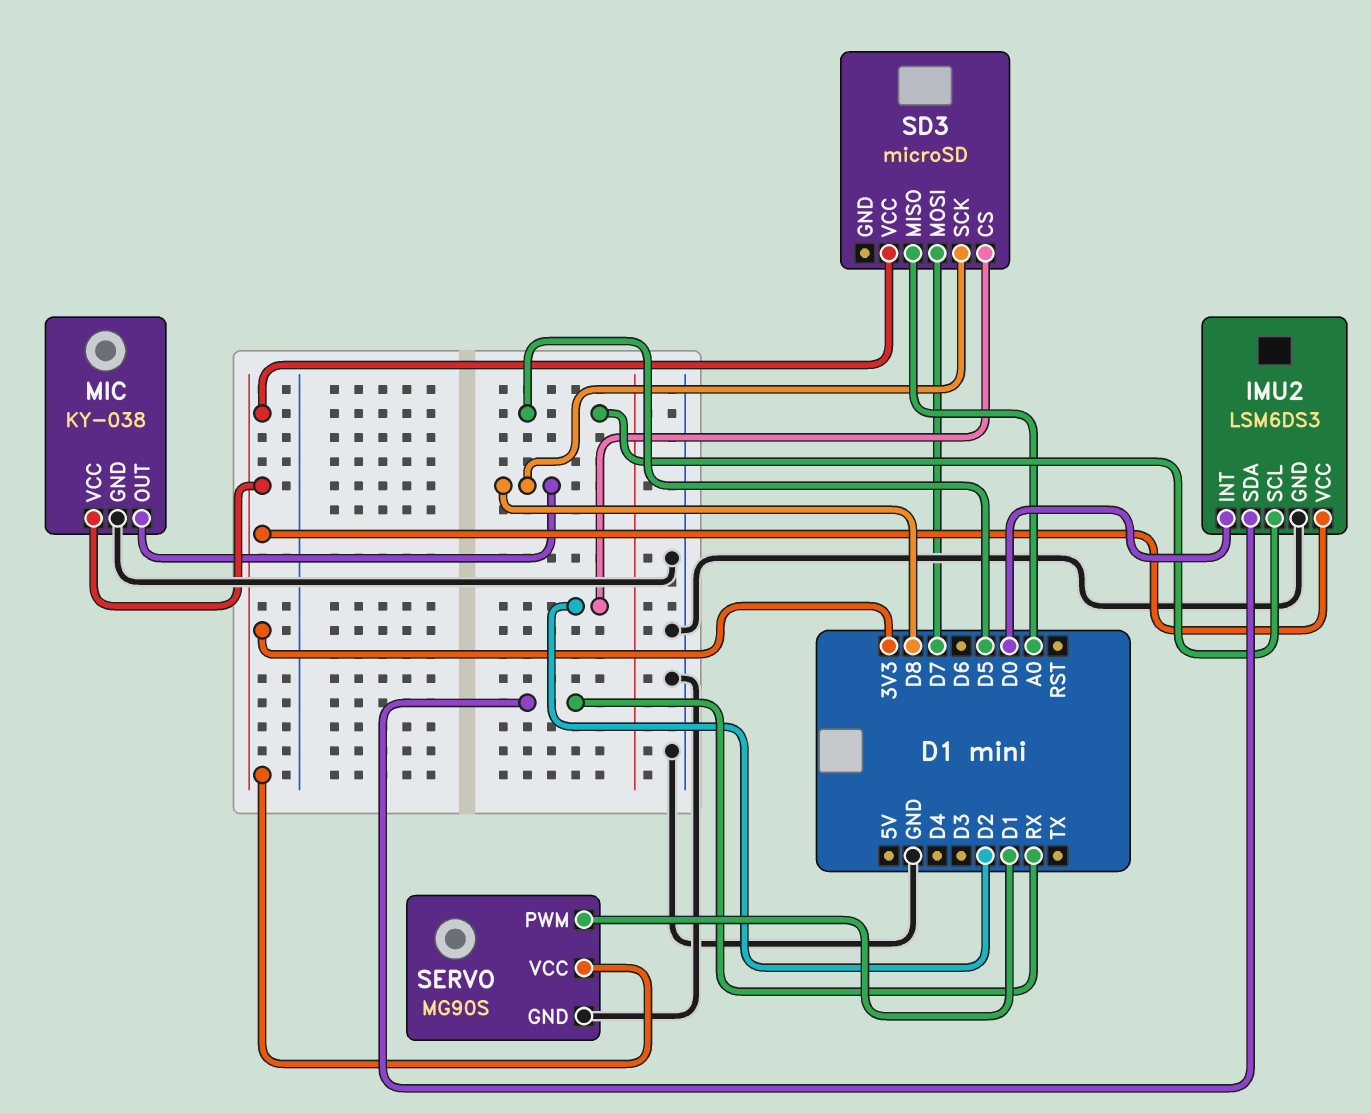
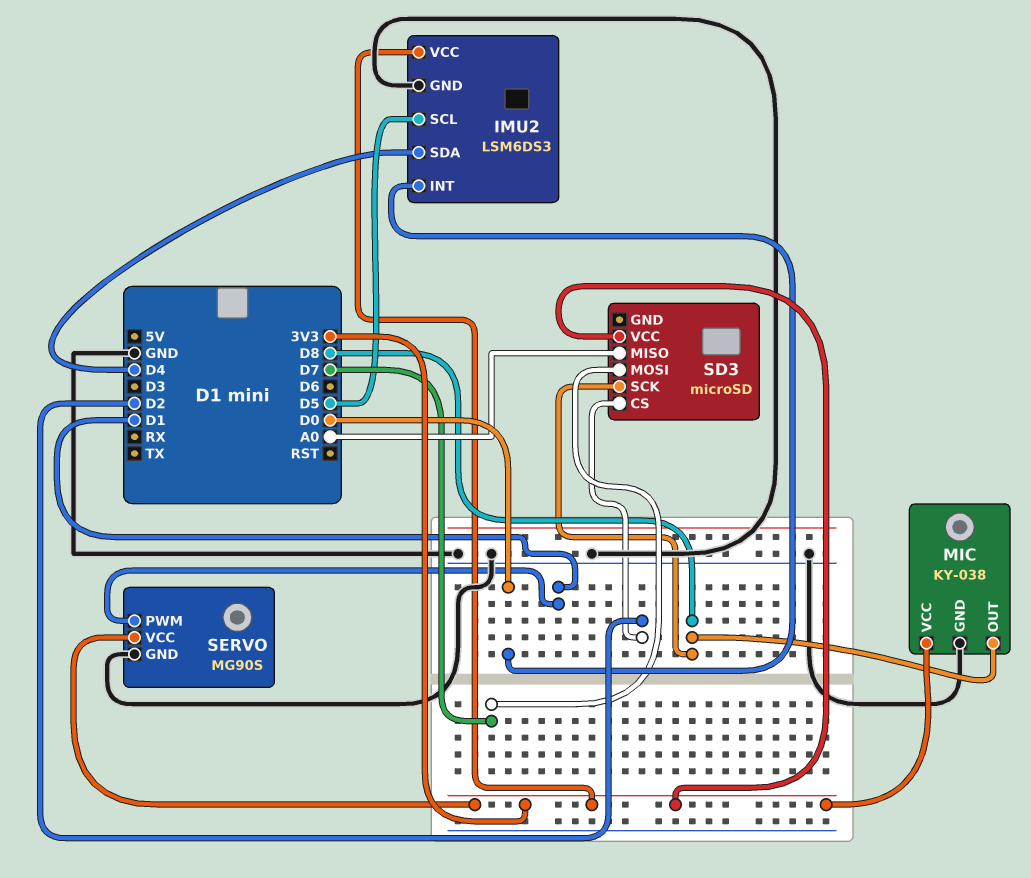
IMU2 pin SDA: RX -> D4

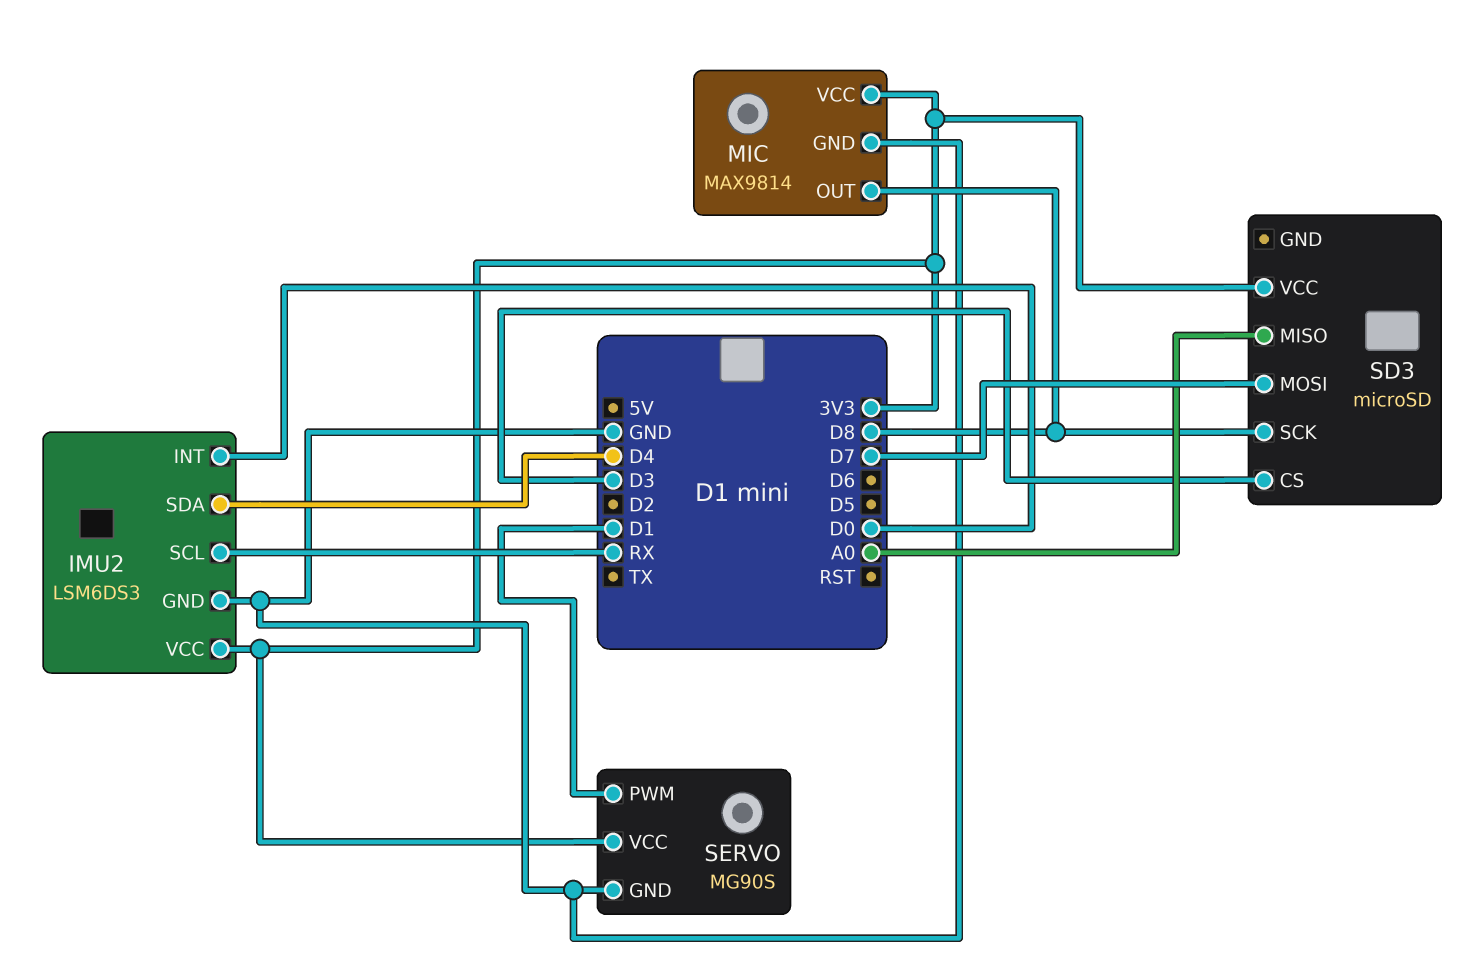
IMU2 pin SCL: D5 -> RX
MIC: KY-038 -> MAX9814
SD3 pin CS: D2 -> D3

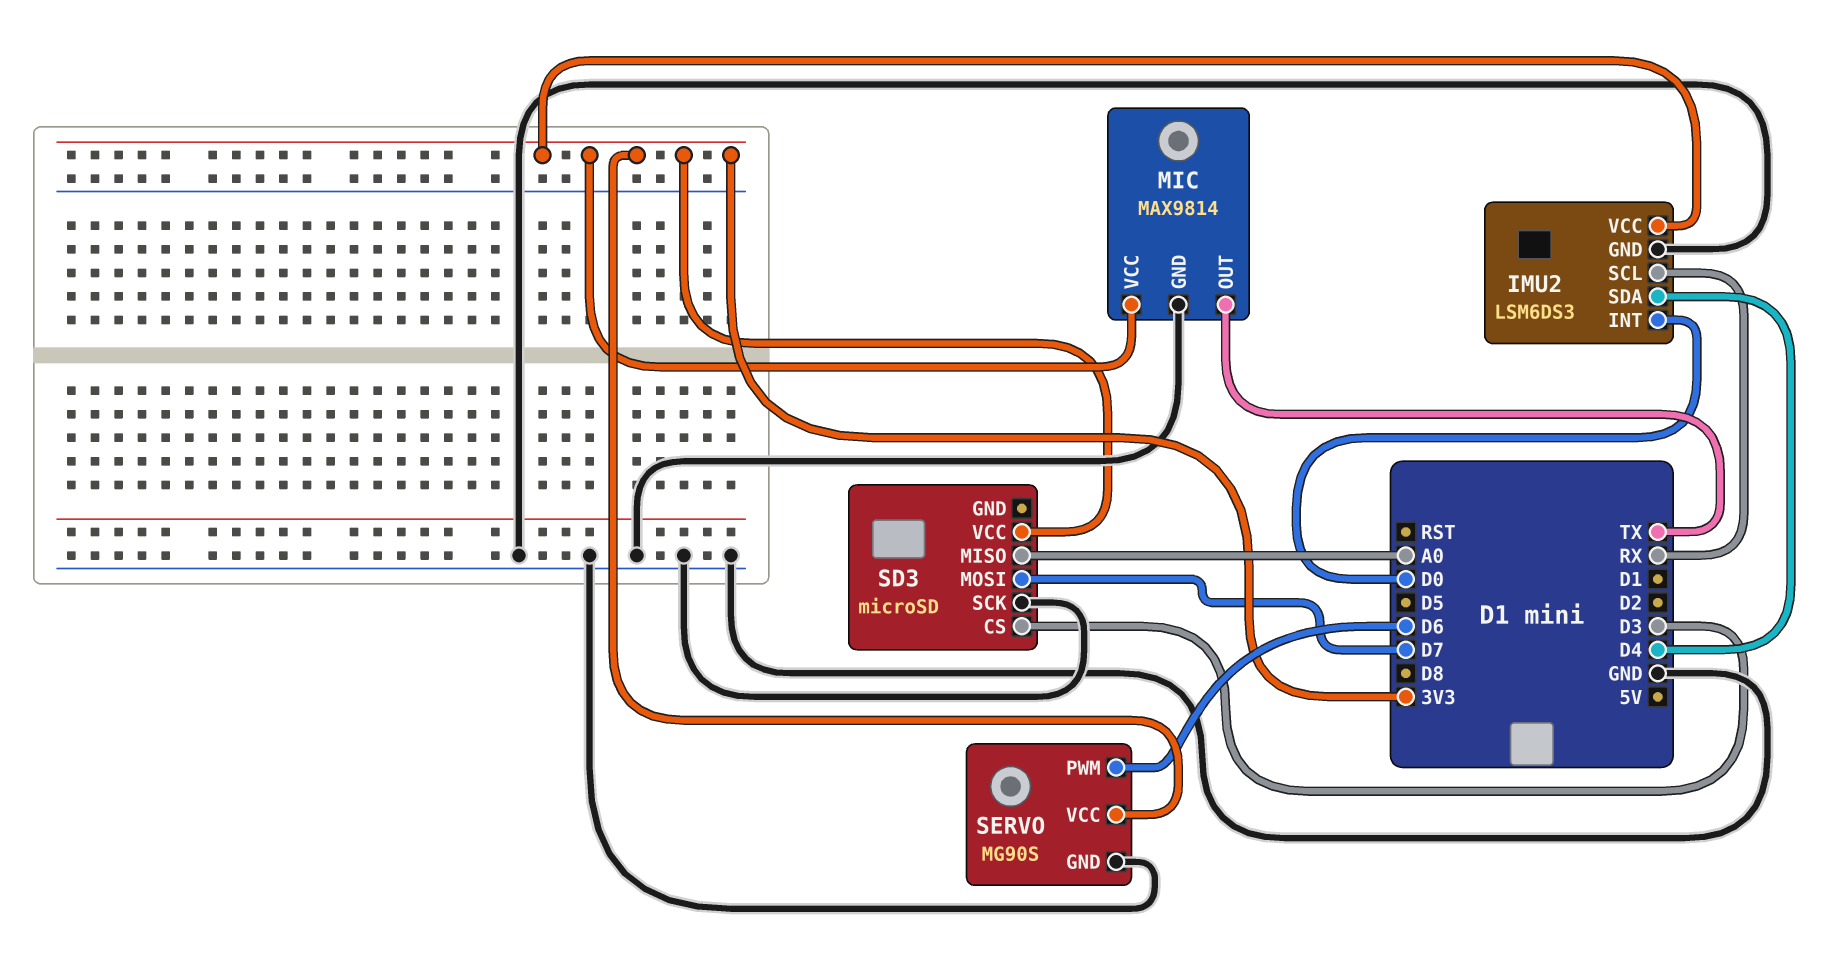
MIC pin OUT: D8 -> TX
SD3 pin SCK: D8 -> GND
SERVO pin PWM: D1 -> D6

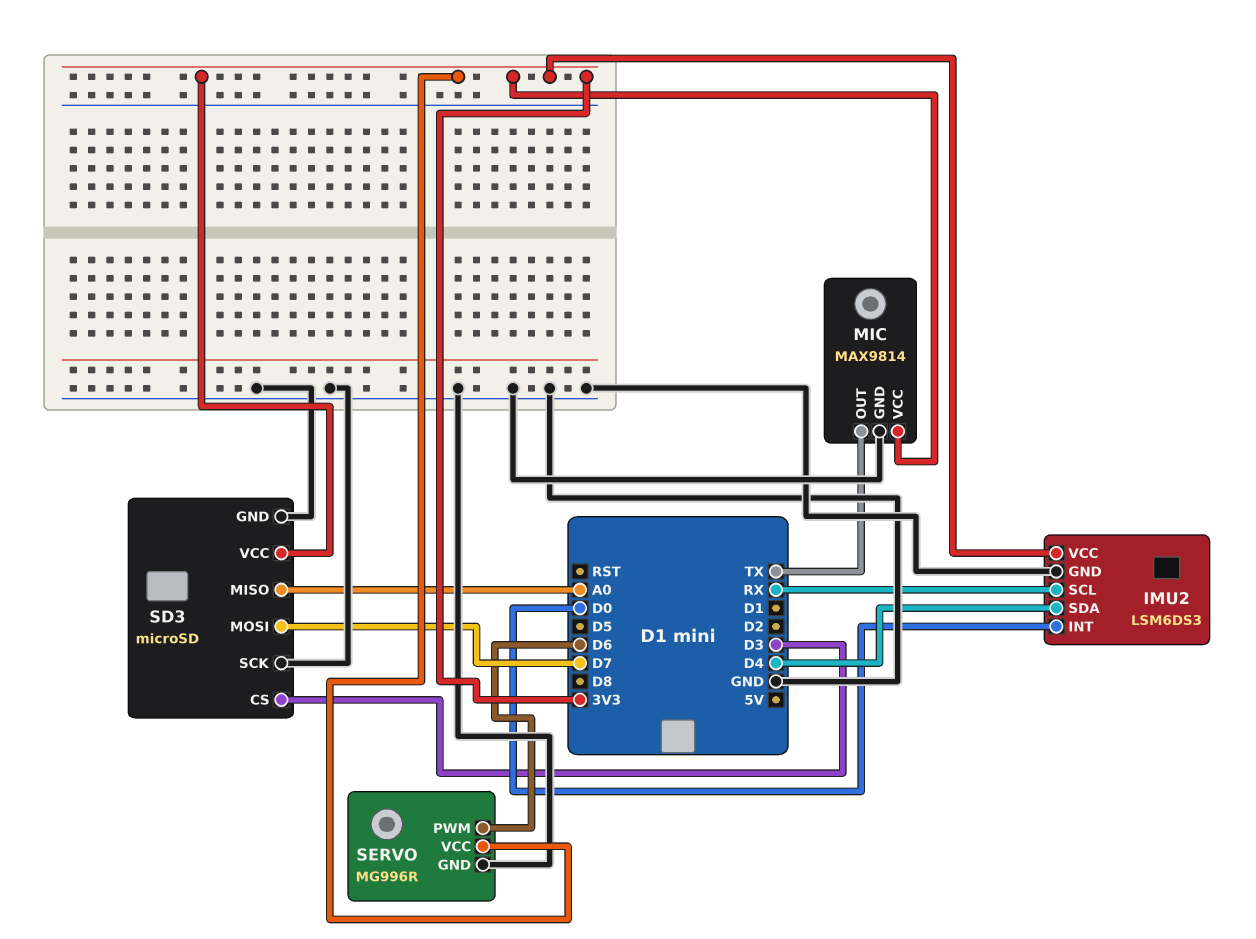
SD3 pin GND: none -> GND
SERVO: MG90S -> MG996R

